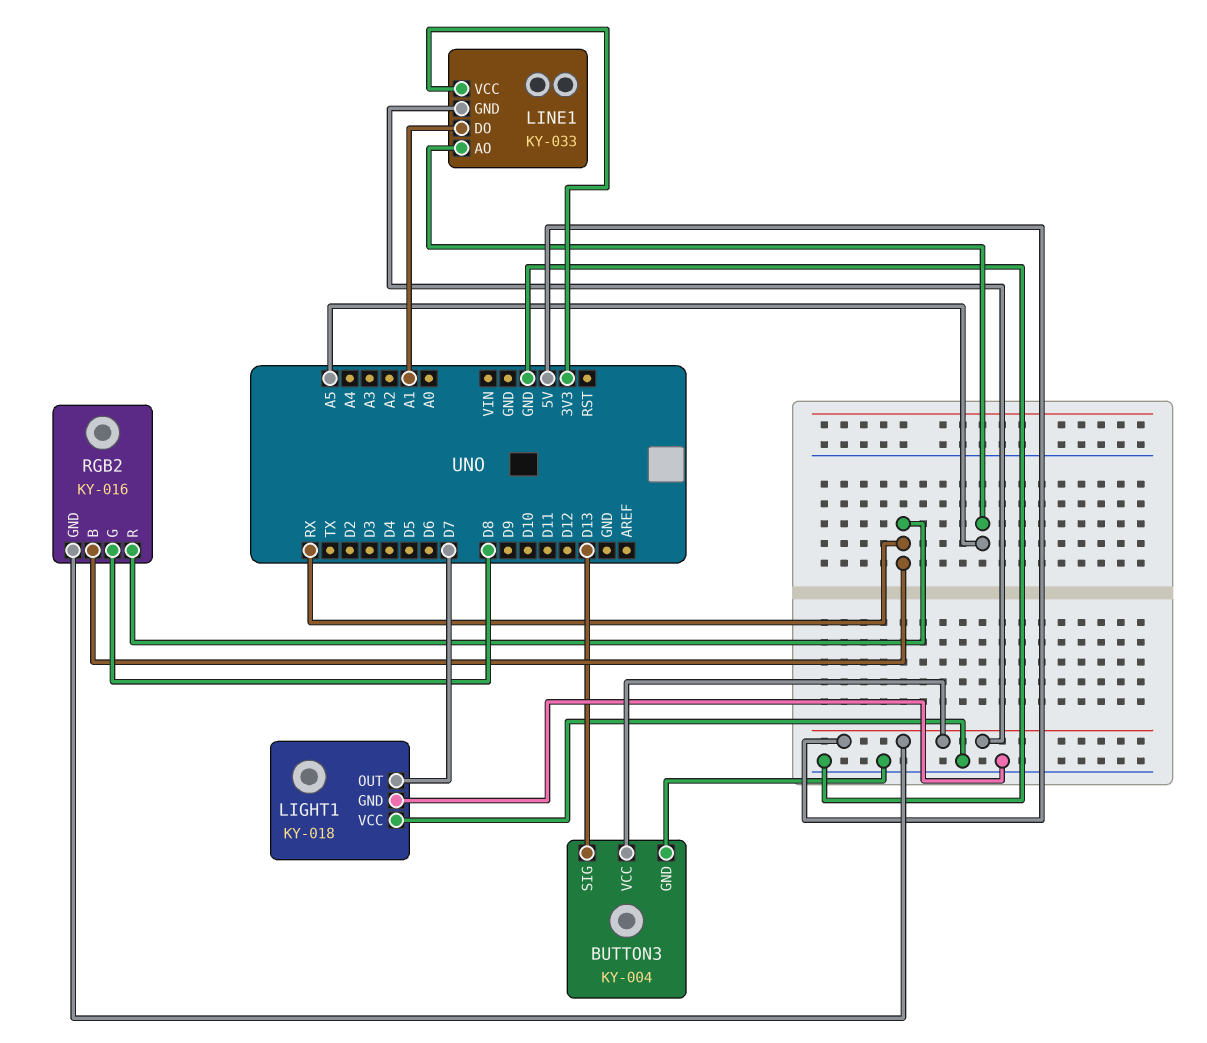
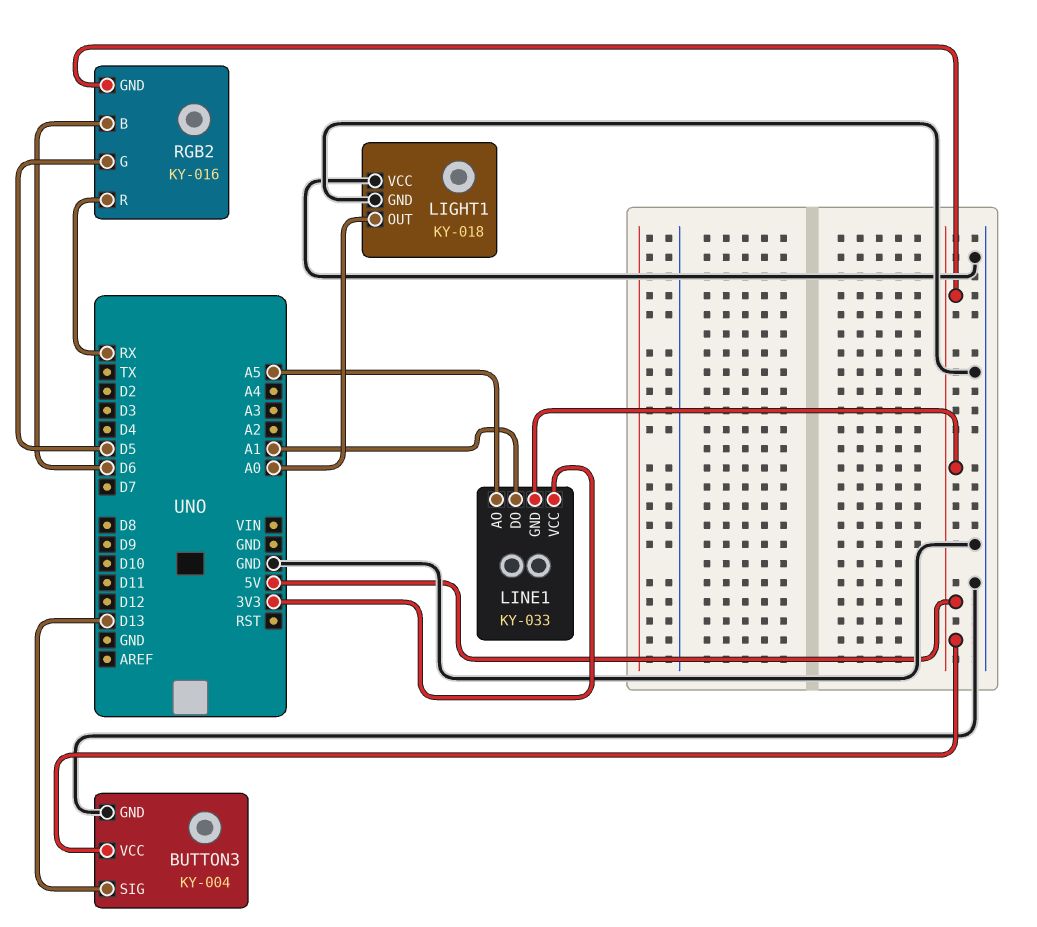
LIGHT1 pin OUT: D7 -> A0
RGB2 pin B: RX -> D6
RGB2 pin G: D8 -> D5

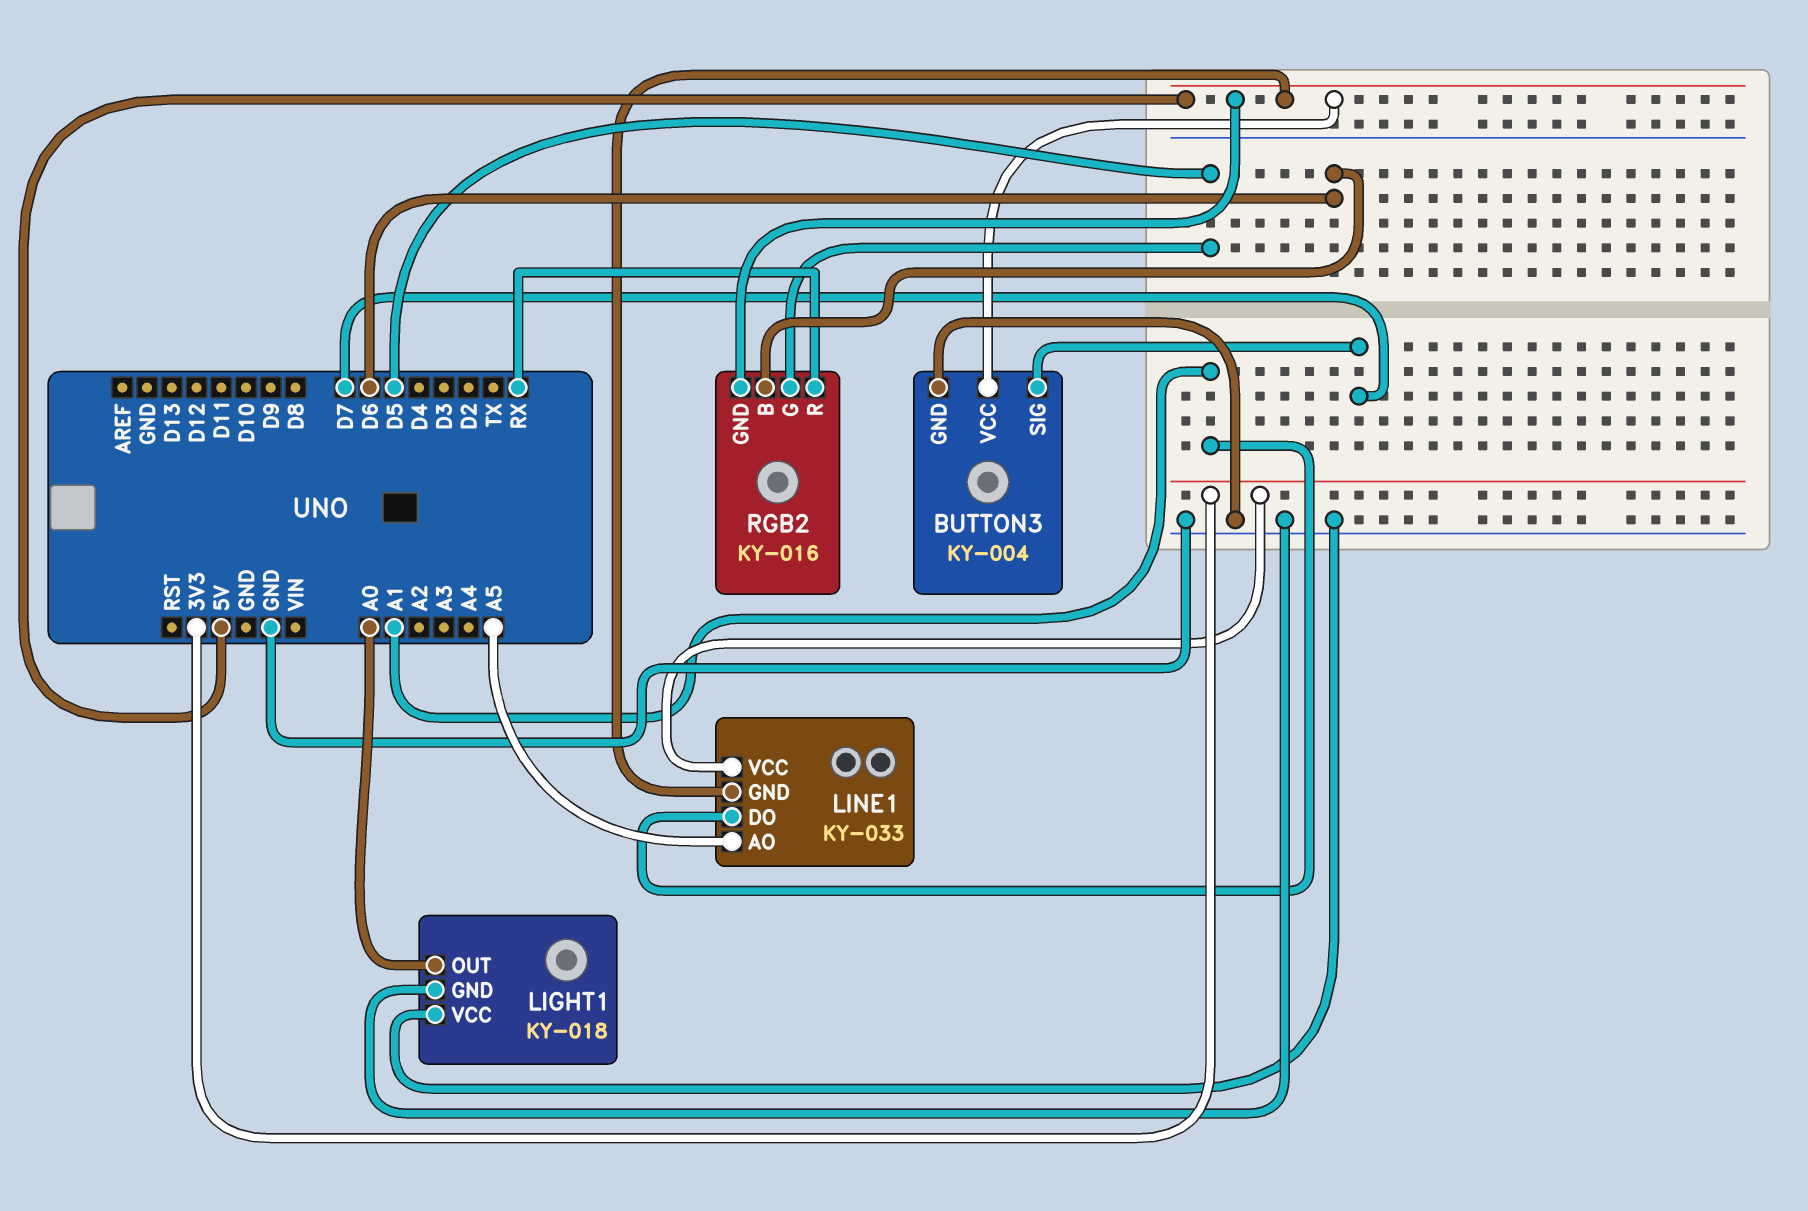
BUTTON3 pin SIG: D13 -> D7

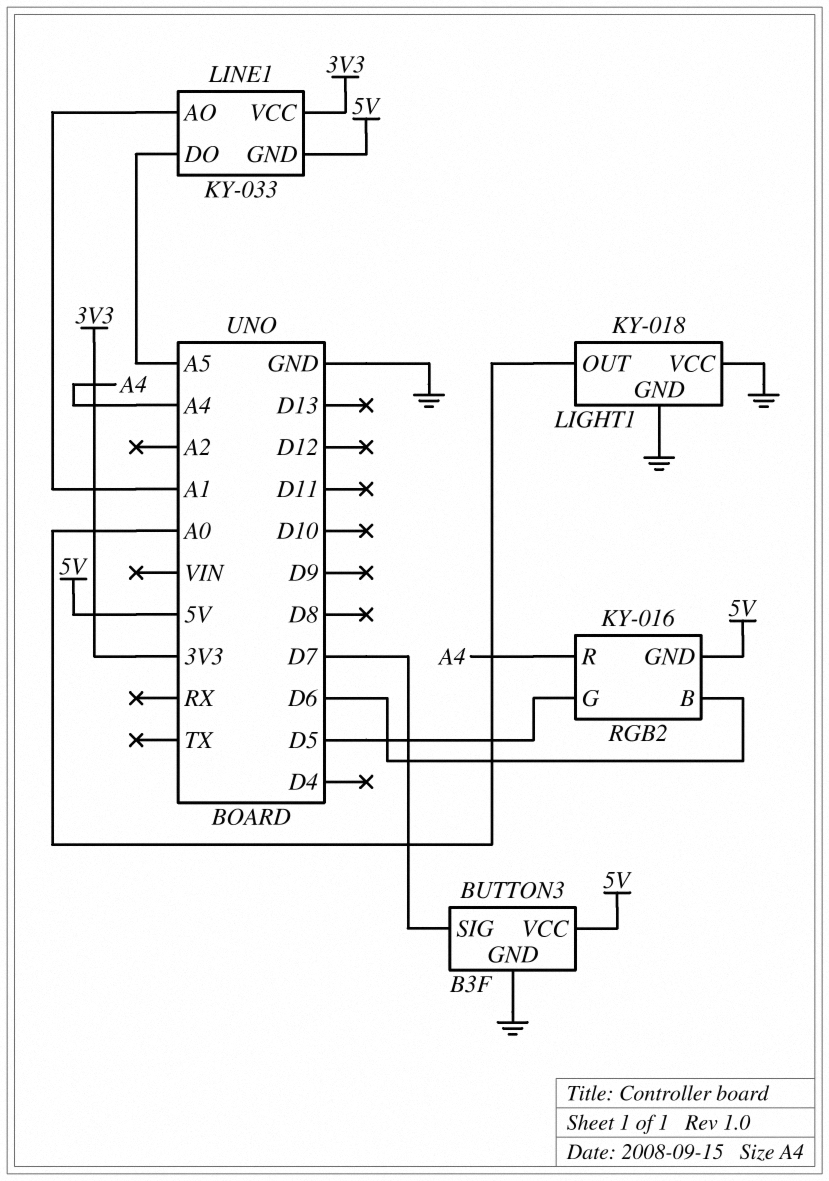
BUTTON3: KY-004 -> B3F
LINE1 pin AO: A5 -> A1
LINE1 pin DO: A1 -> A5
RGB2 pin R: RX -> A4

